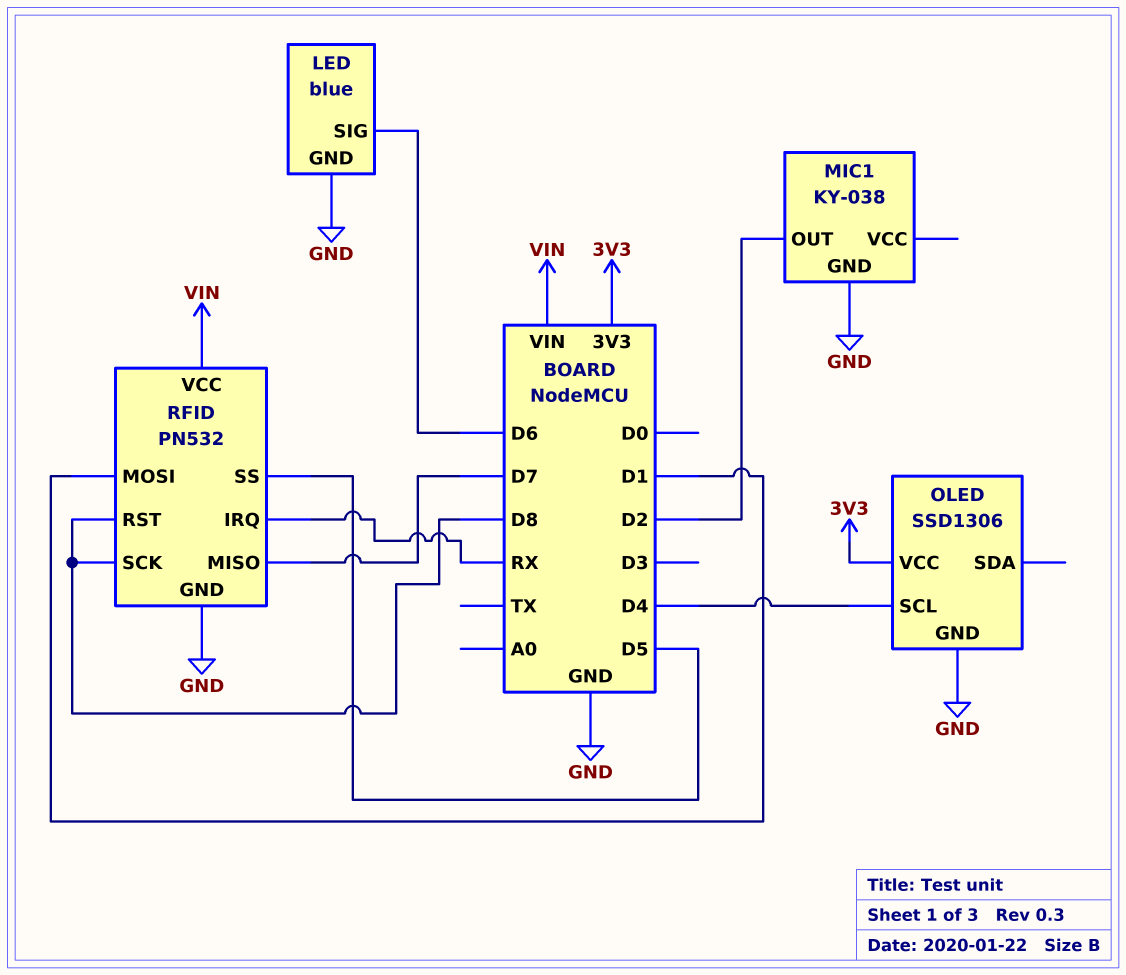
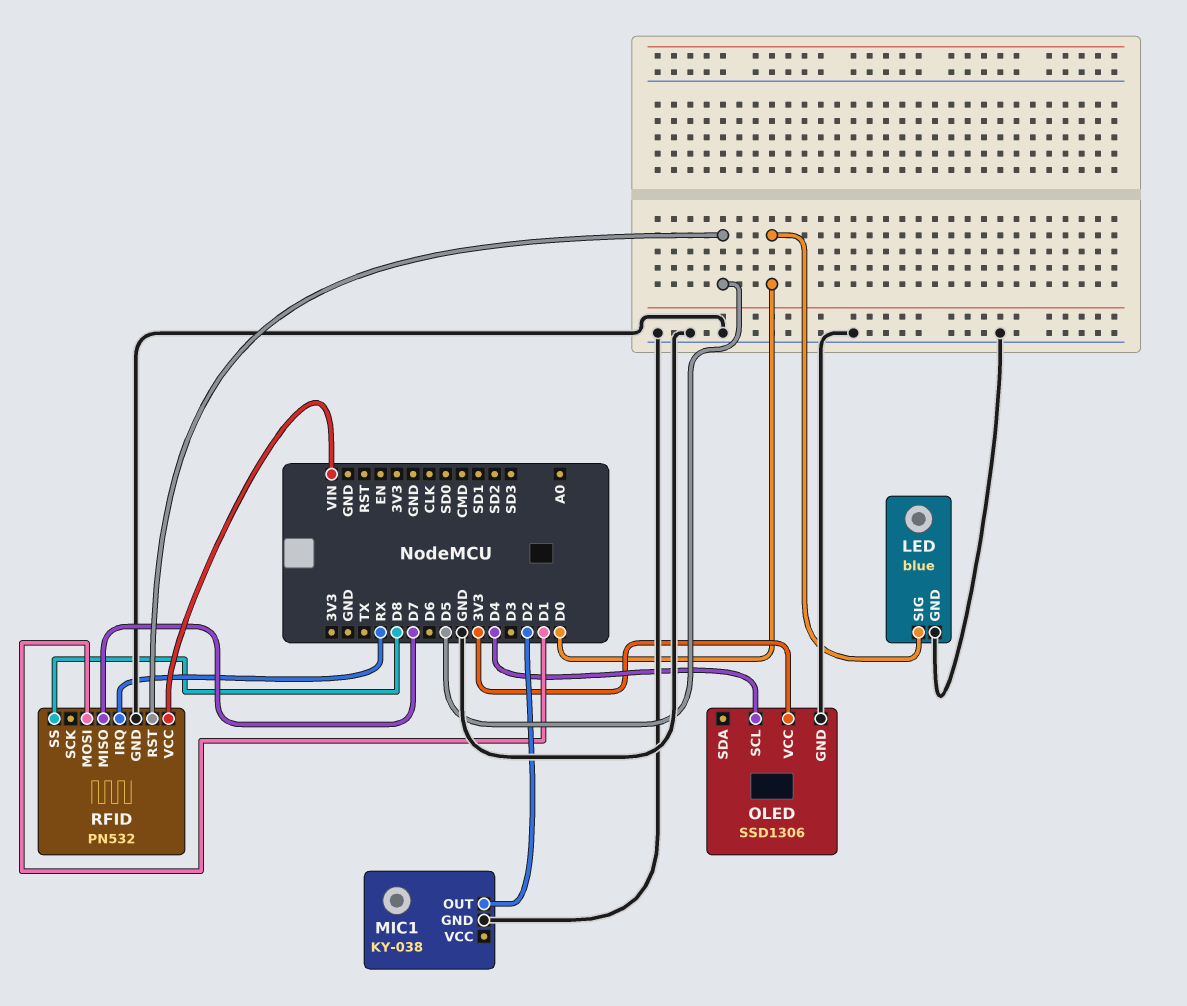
LED pin SIG: D6 -> D0
RFID pin RST: D8 -> D5
RFID pin SCK: D8 -> none
RFID pin SS: D5 -> D8

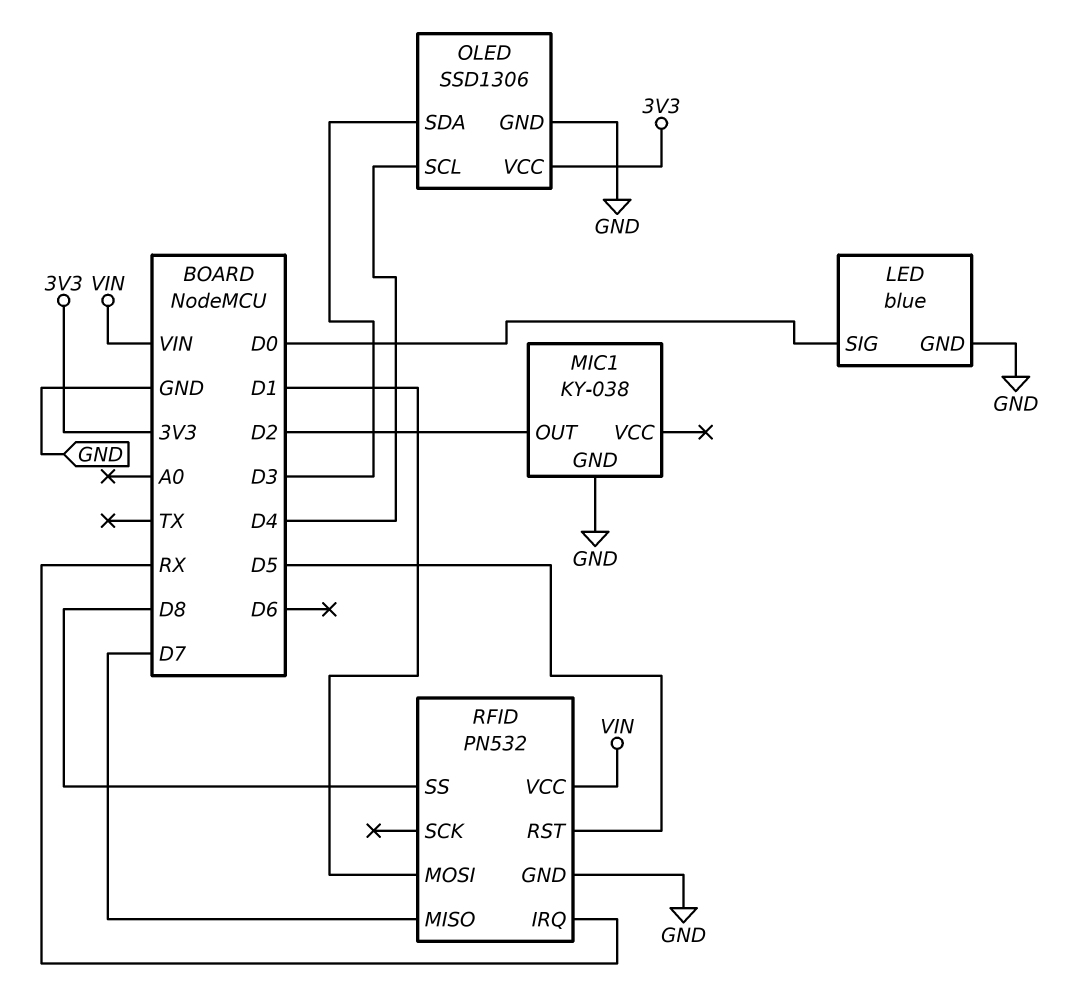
OLED pin SDA: none -> D3

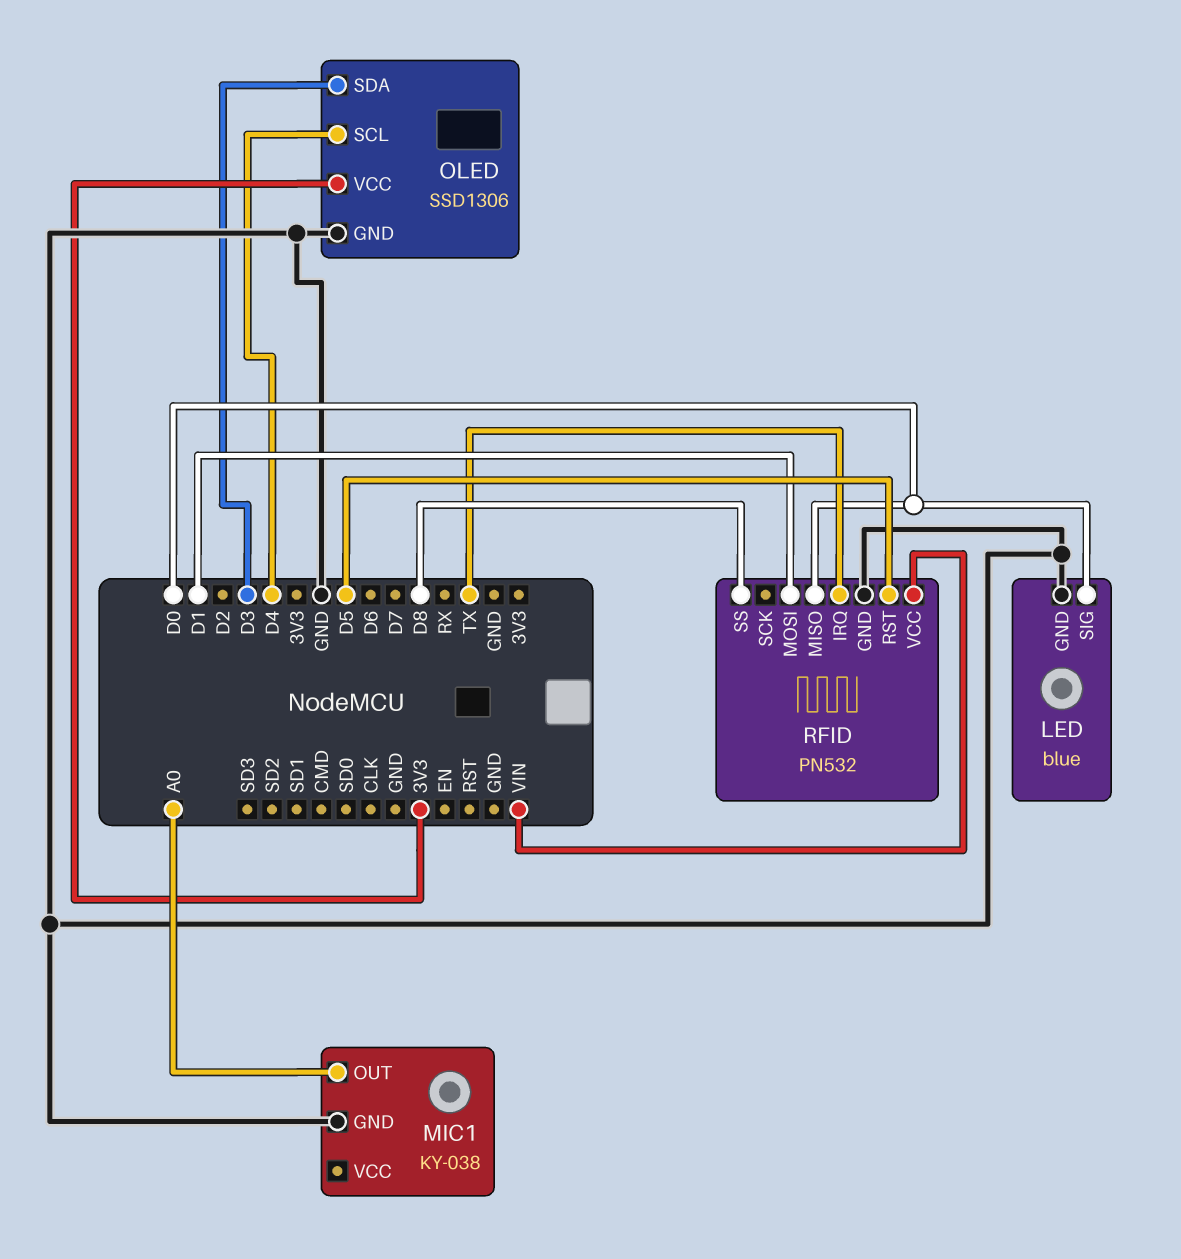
MIC1 pin OUT: D2 -> A0
RFID pin IRQ: RX -> TX
RFID pin MISO: D7 -> D0

